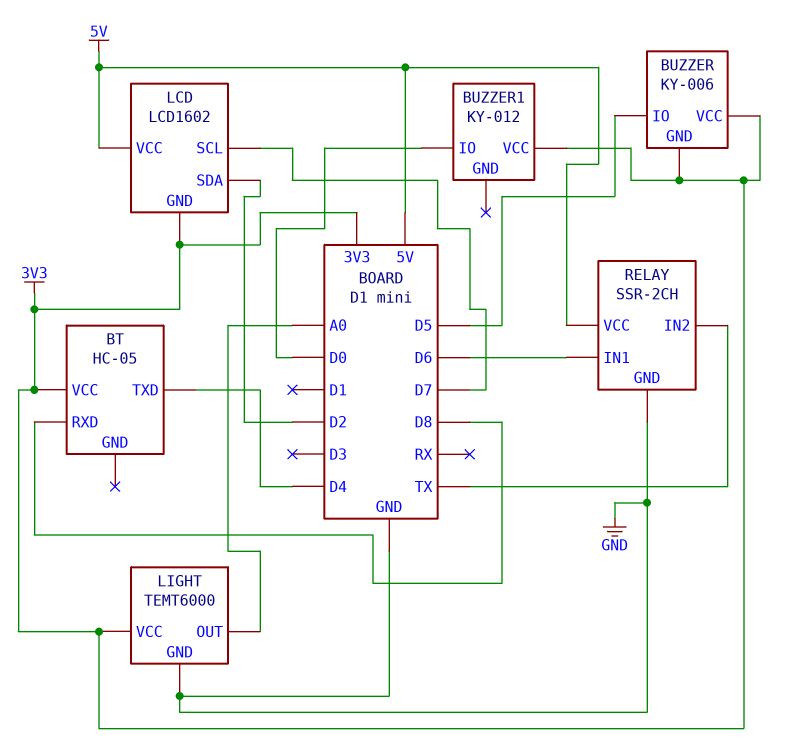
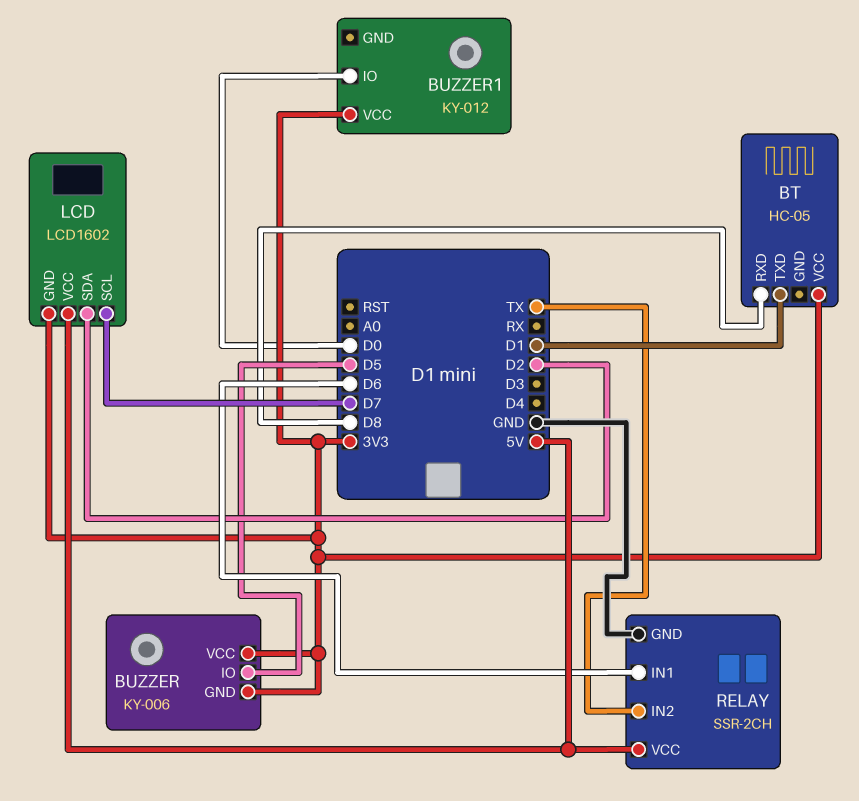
BT pin TXD: D4 -> D1
LIGHT: TEMT6000 -> none
LIGHT pin GND: GND -> none
LIGHT pin OUT: A0 -> none
LIGHT pin VCC: 3V3 -> none

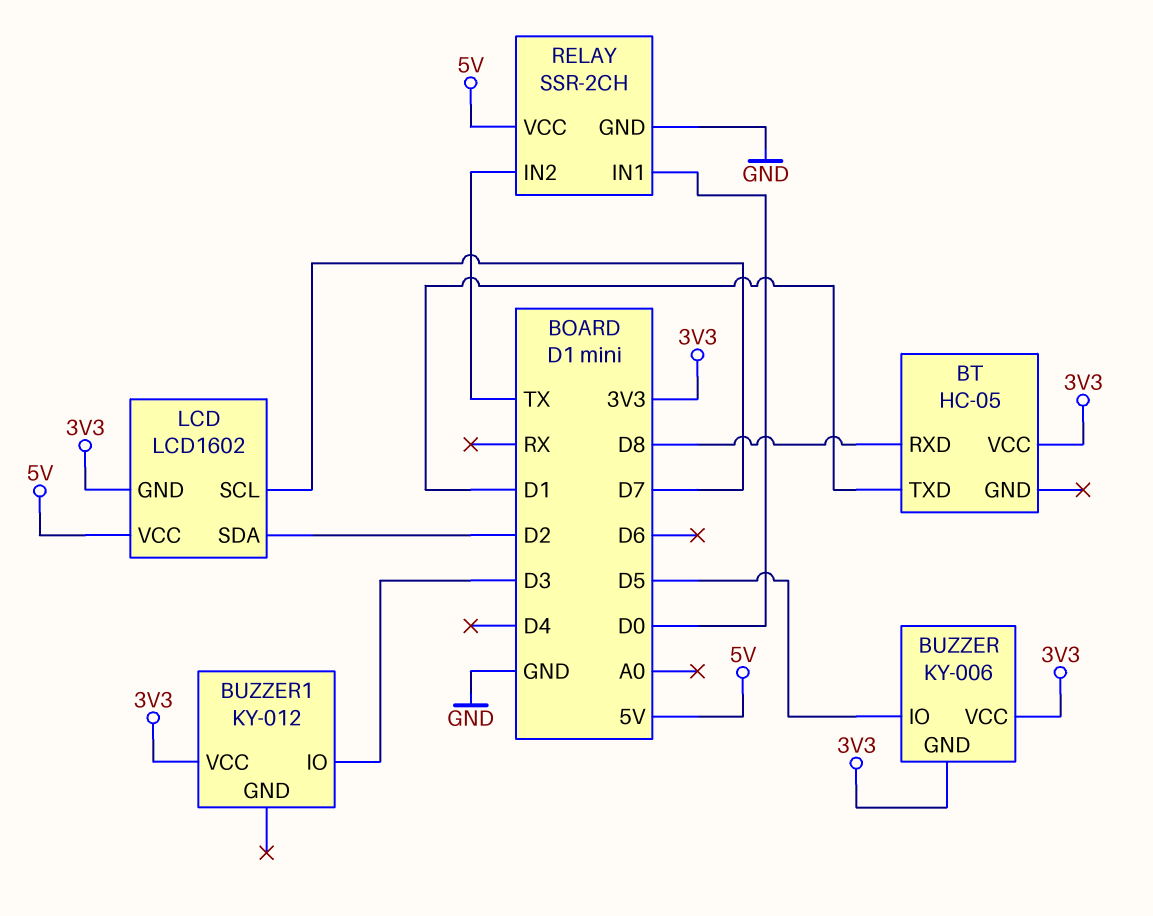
BUZZER1 pin IO: D0 -> D3
RELAY pin IN1: D6 -> D0

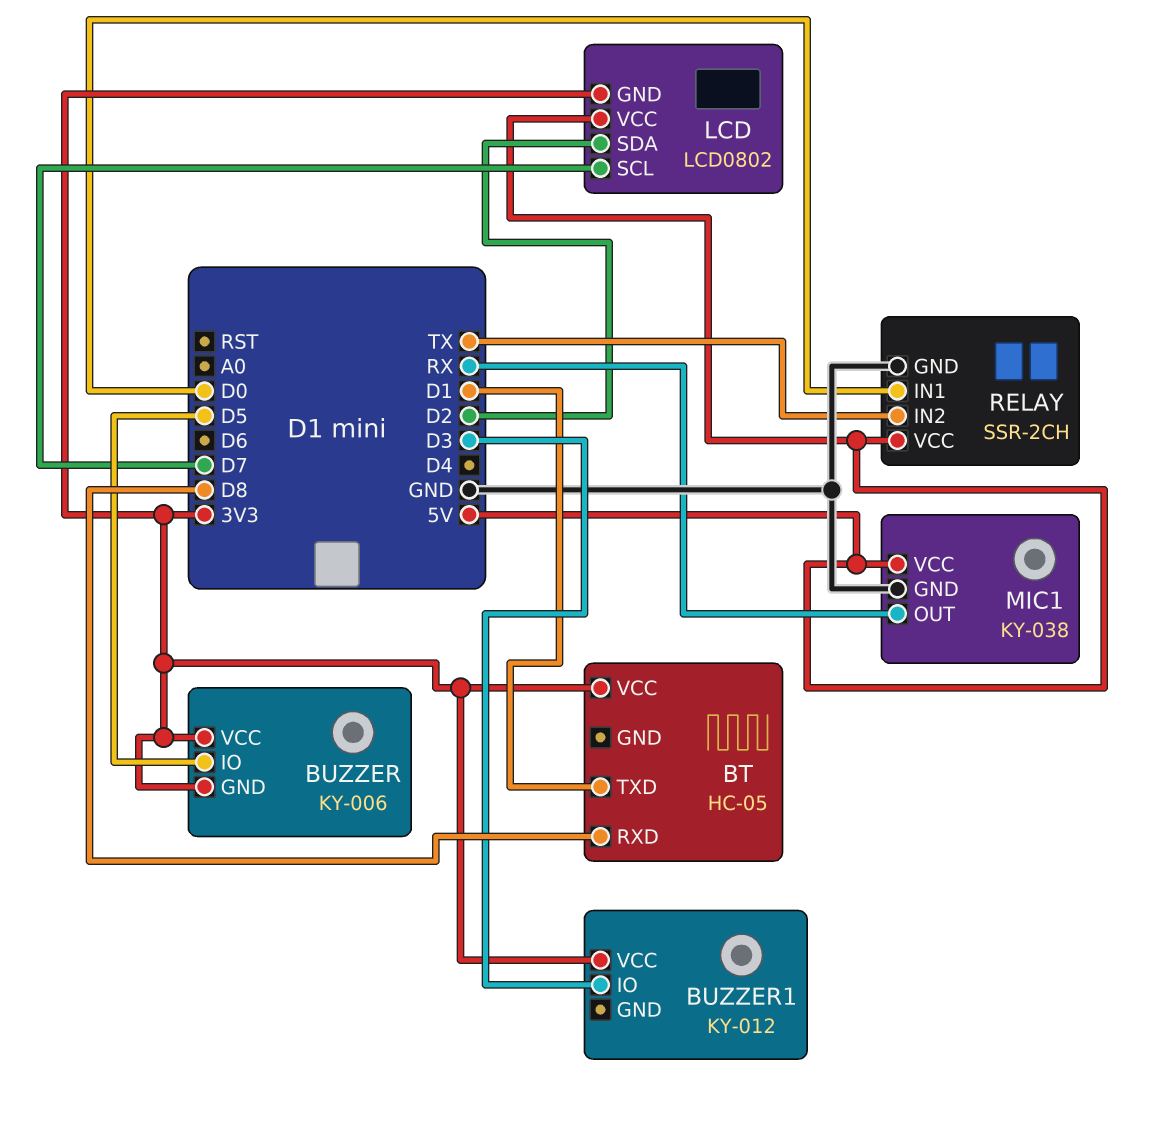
LCD: LCD1602 -> LCD0802
MIC1: none -> KY-038
MIC1 pin GND: none -> GND
MIC1 pin OUT: none -> RX
MIC1 pin VCC: none -> 5V

